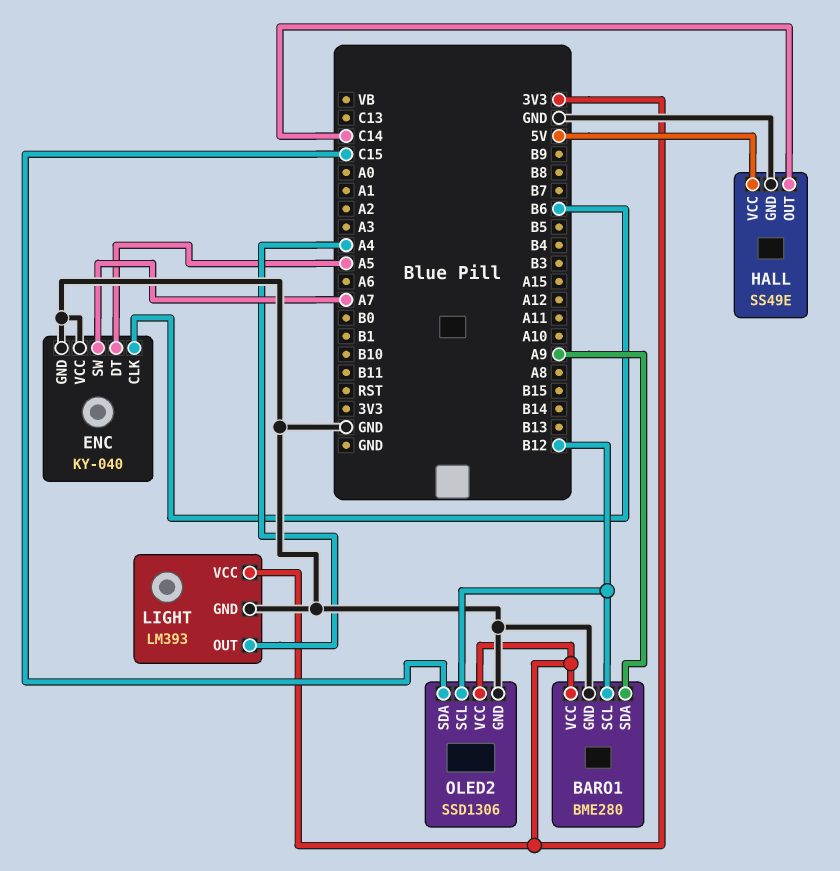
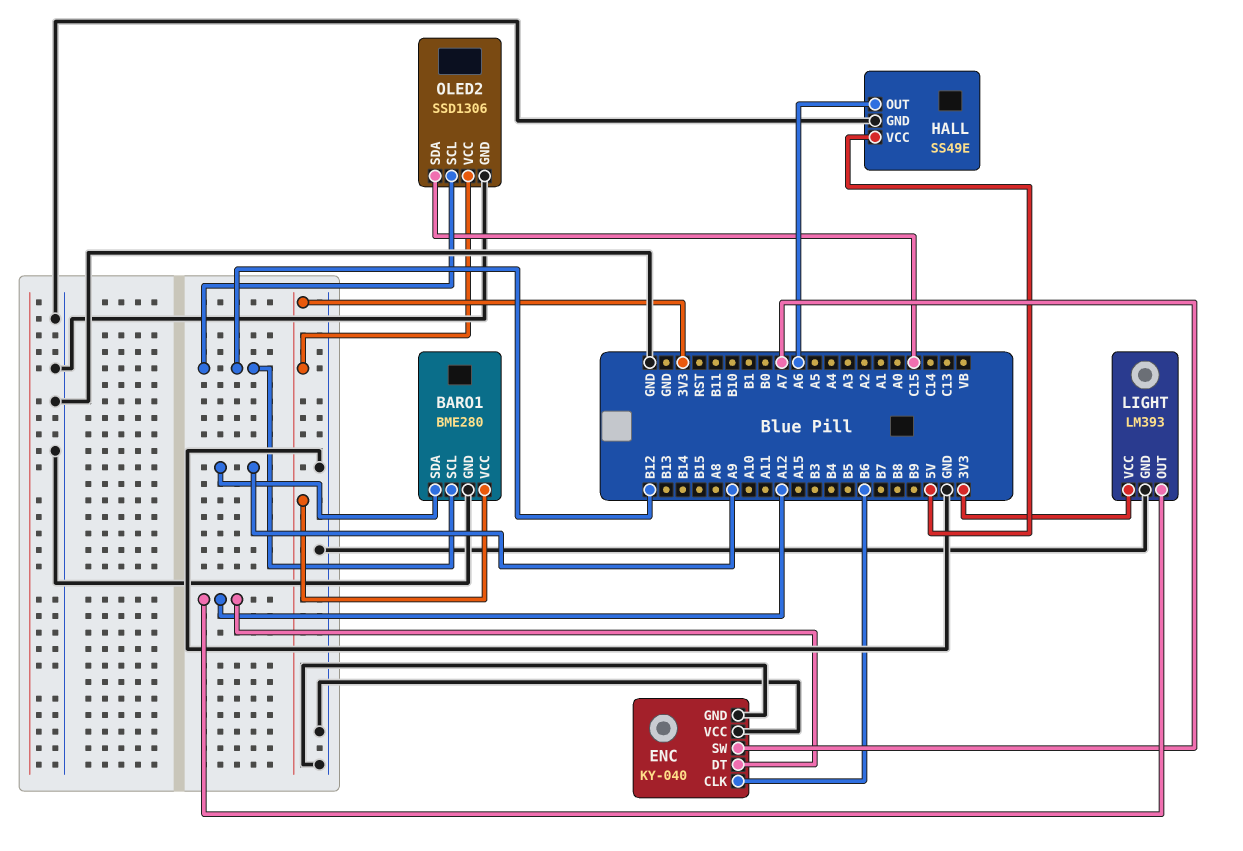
ENC pin DT: A5 -> A12
HALL pin OUT: C14 -> A6
LIGHT pin OUT: A4 -> A12

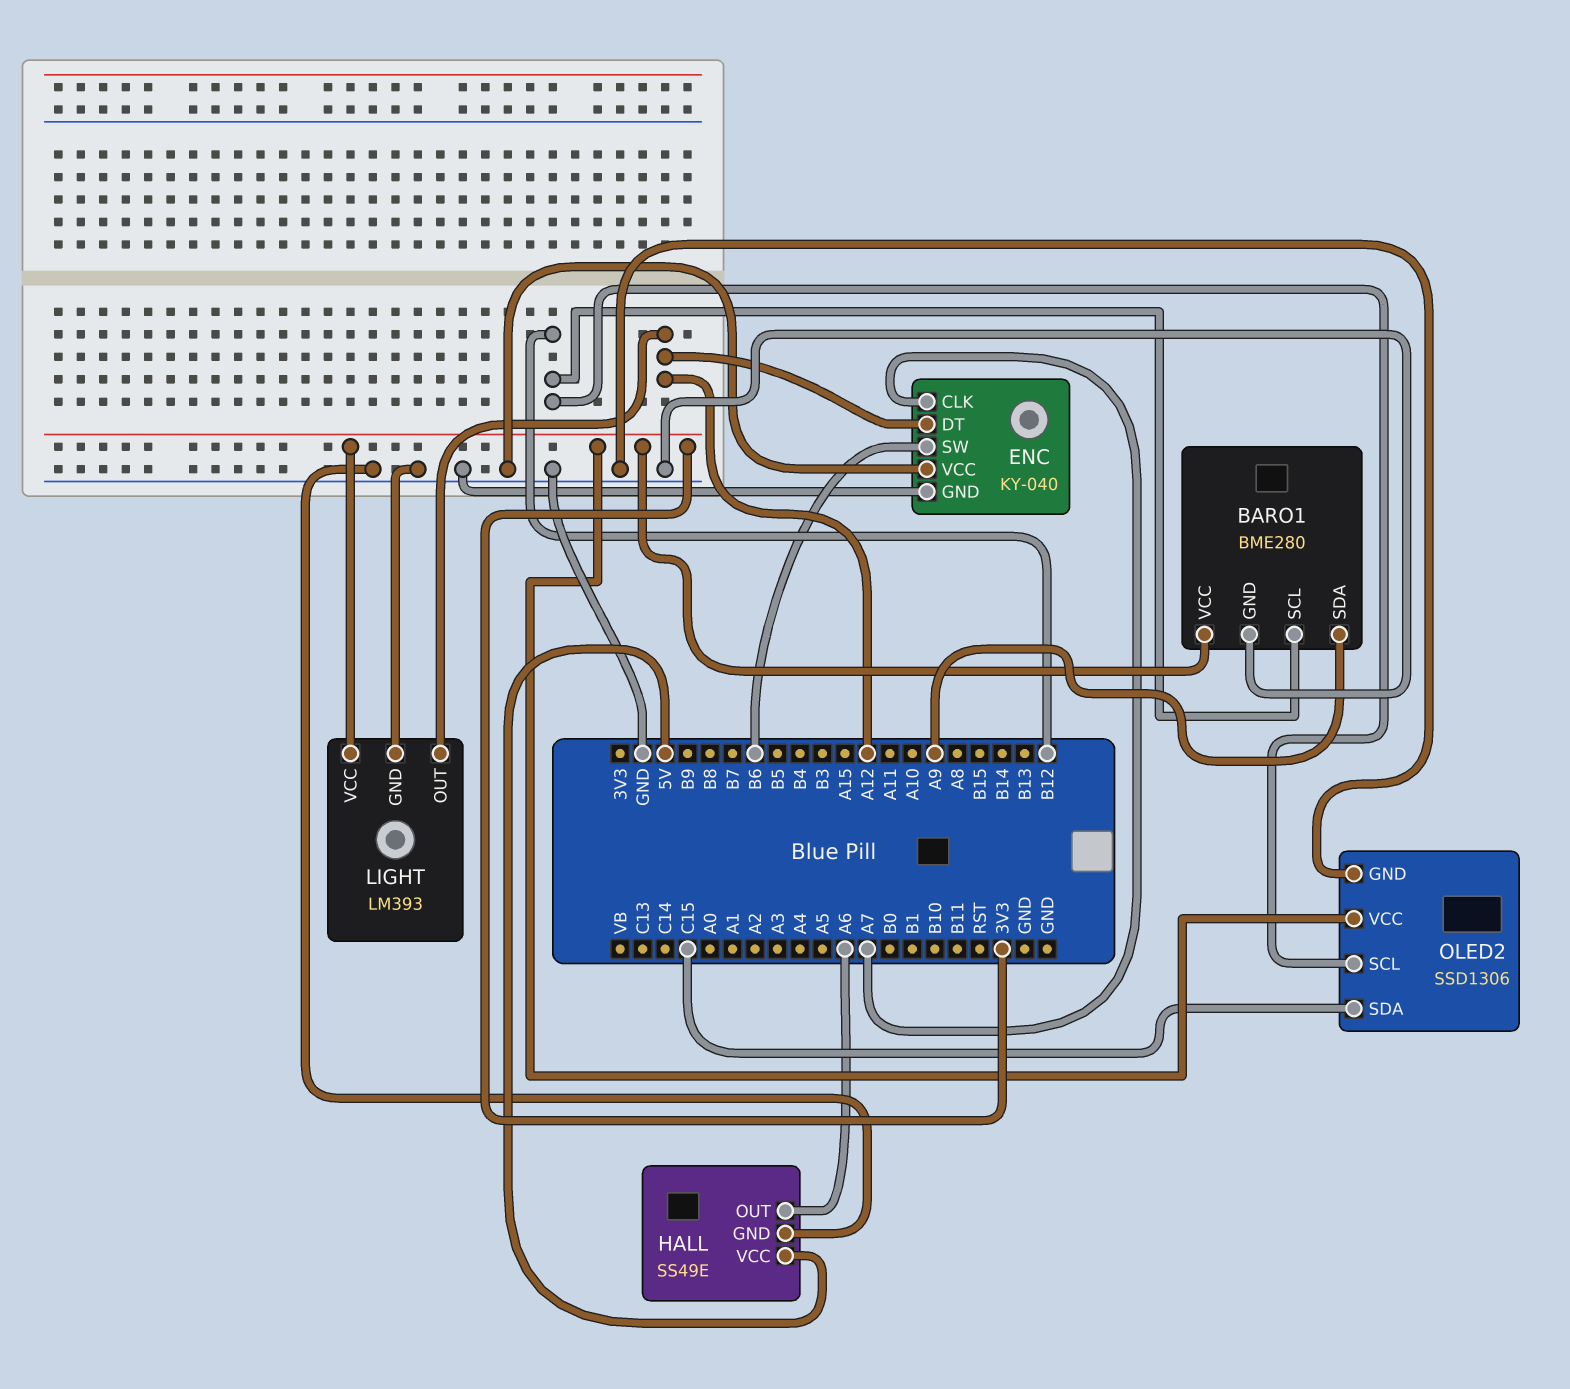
ENC pin CLK: B6 -> A7
ENC pin SW: A7 -> B6

